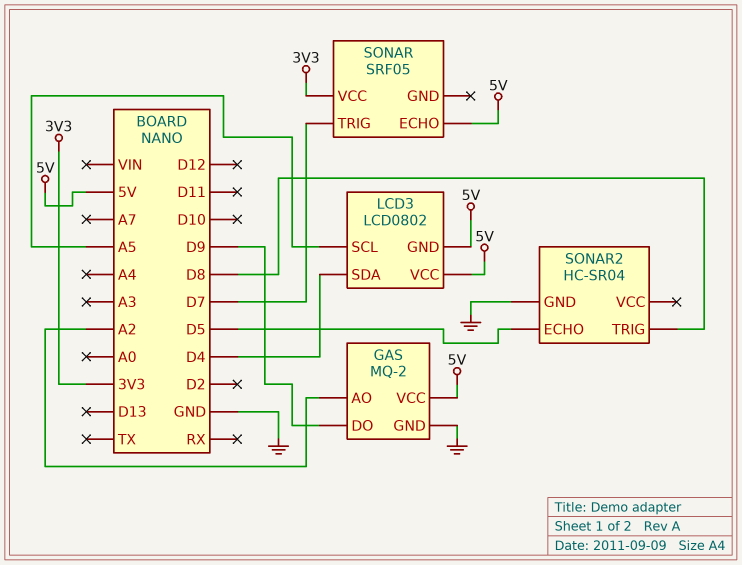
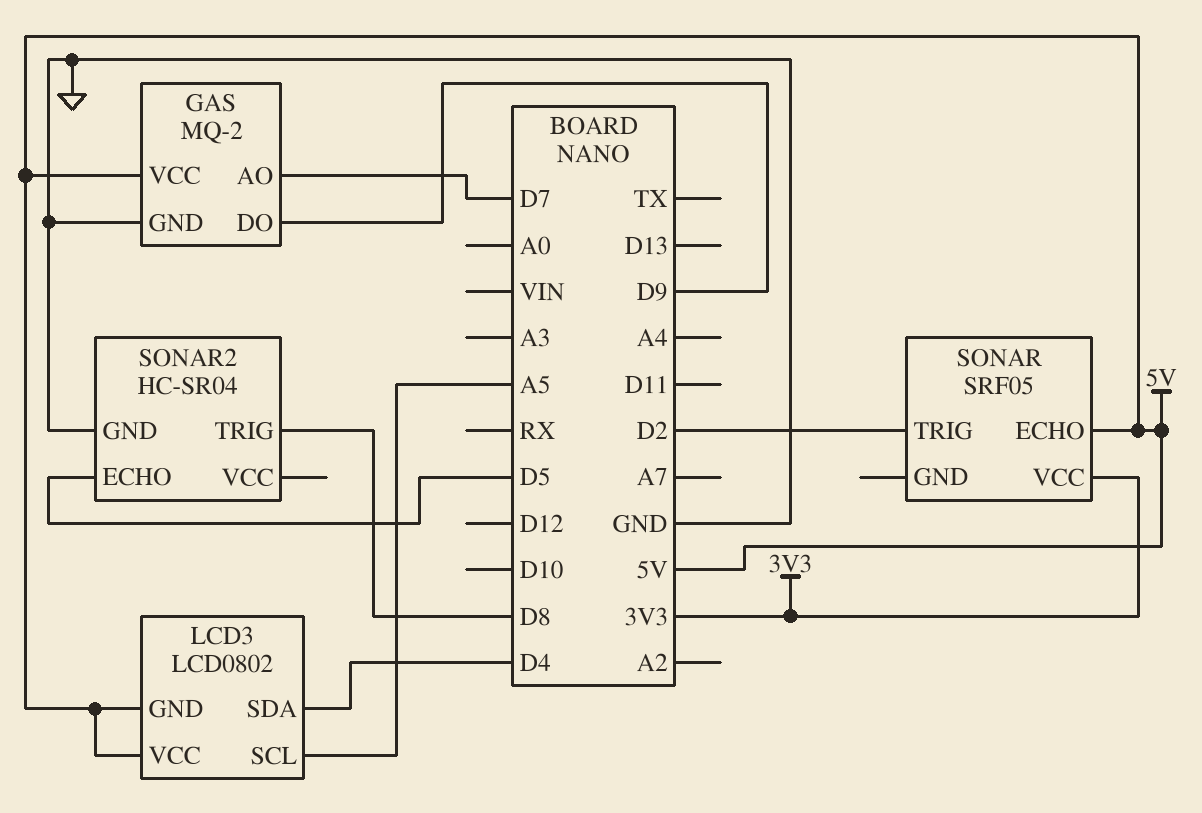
GAS pin AO: A2 -> D7
SONAR pin TRIG: D7 -> D2

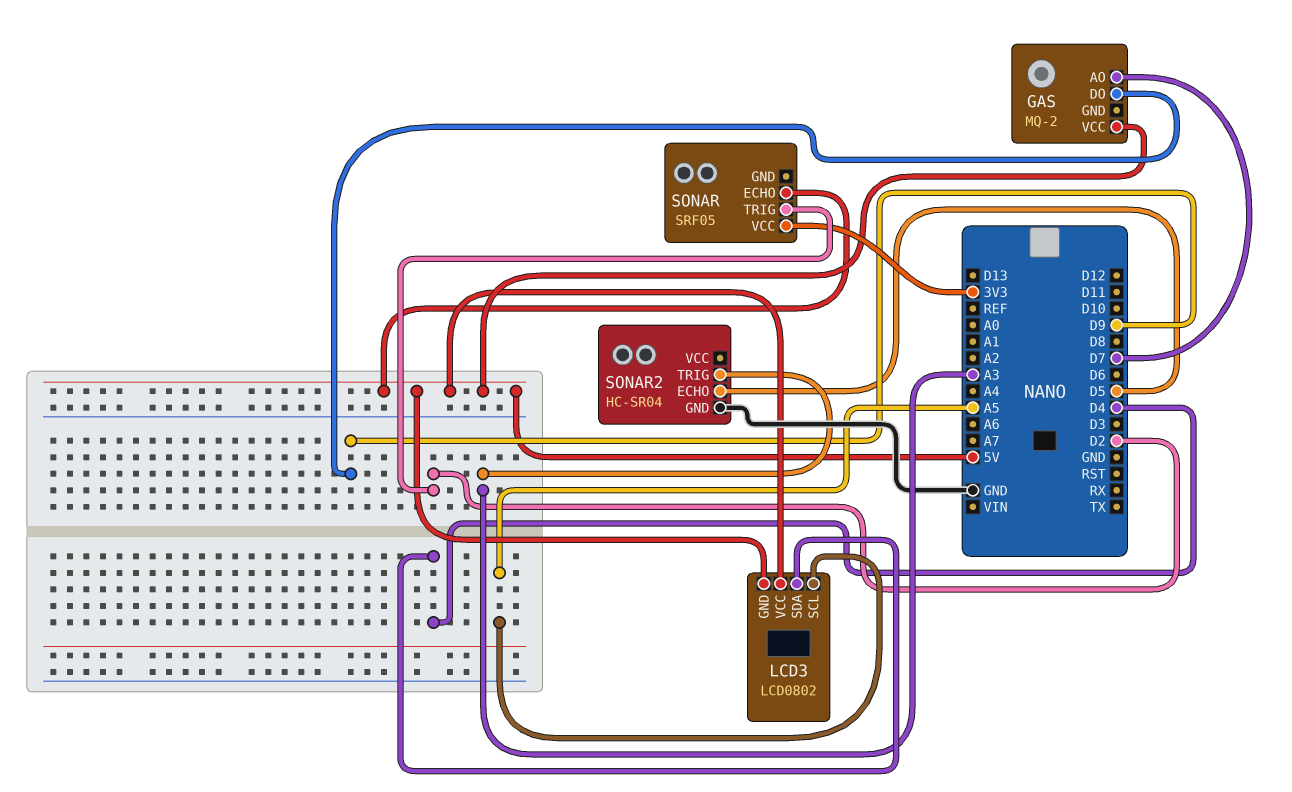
GAS pin GND: GND -> none
SONAR2 pin TRIG: D8 -> A3

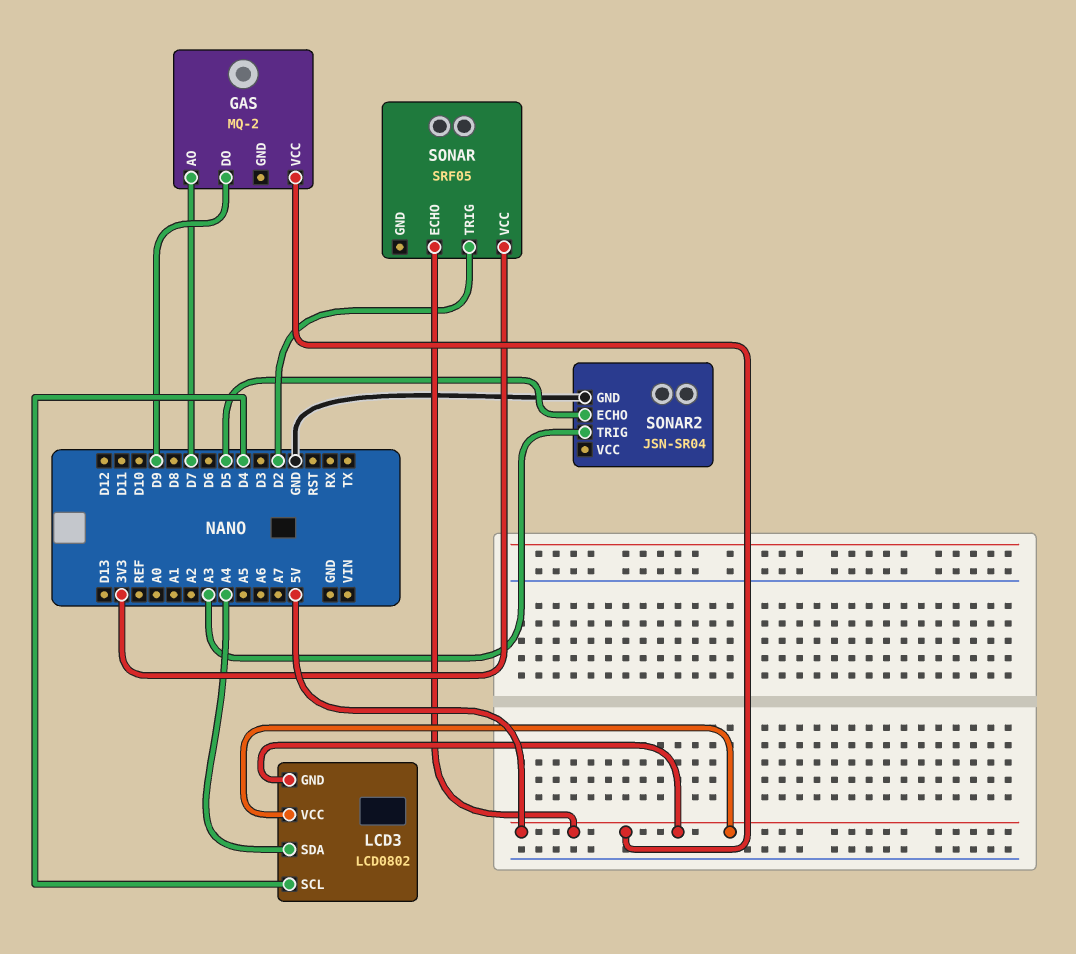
LCD3 pin SCL: A5 -> D4
LCD3 pin SDA: D4 -> A4
SONAR2: HC-SR04 -> JSN-SR04

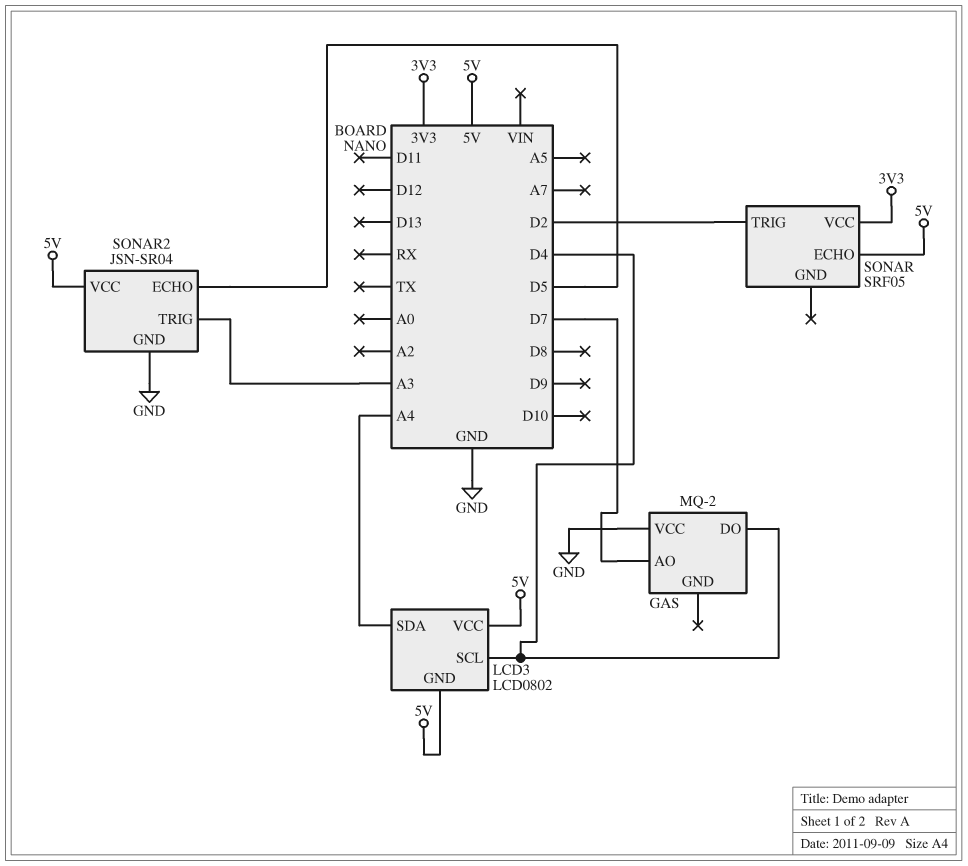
GAS pin DO: D9 -> D4
GAS pin VCC: 5V -> GND
SONAR2 pin VCC: none -> 5V

